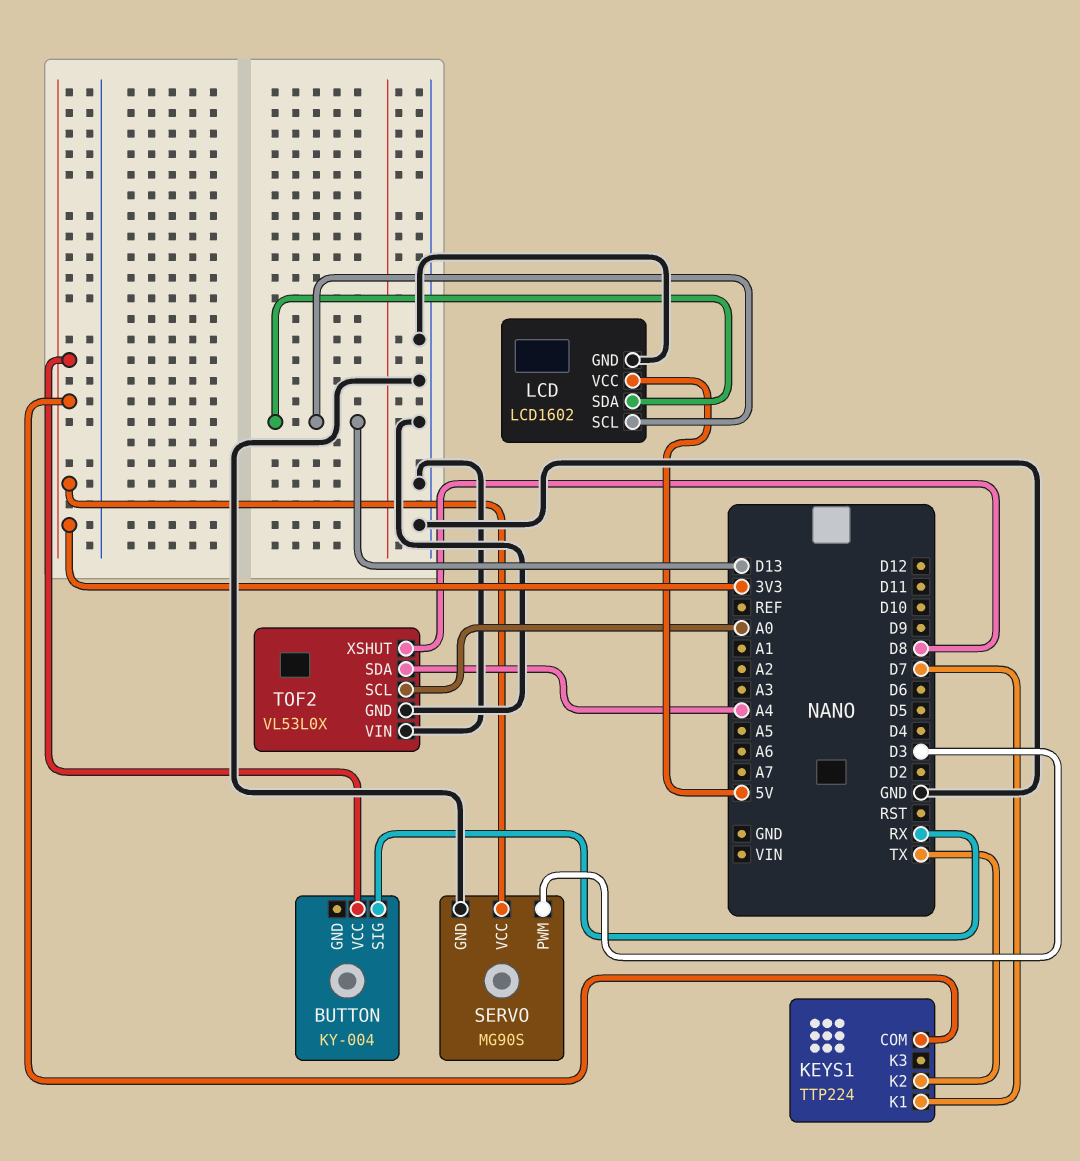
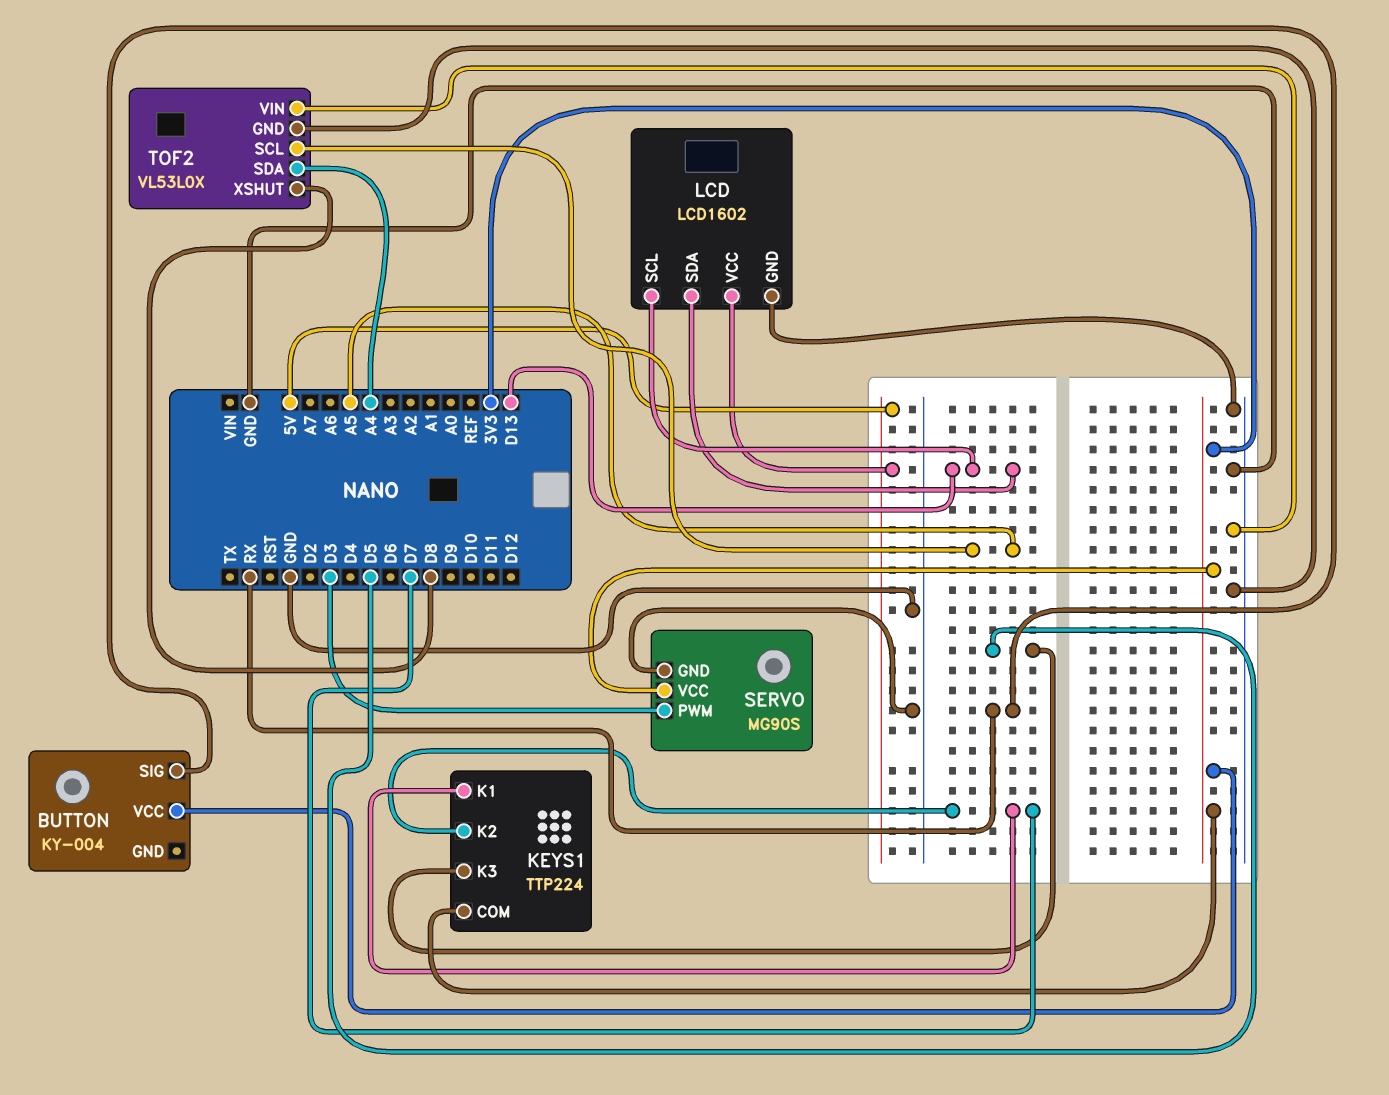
KEYS1 pin K2: TX -> D7
KEYS1 pin K3: none -> D5
TOF2 pin SCL: A0 -> A5

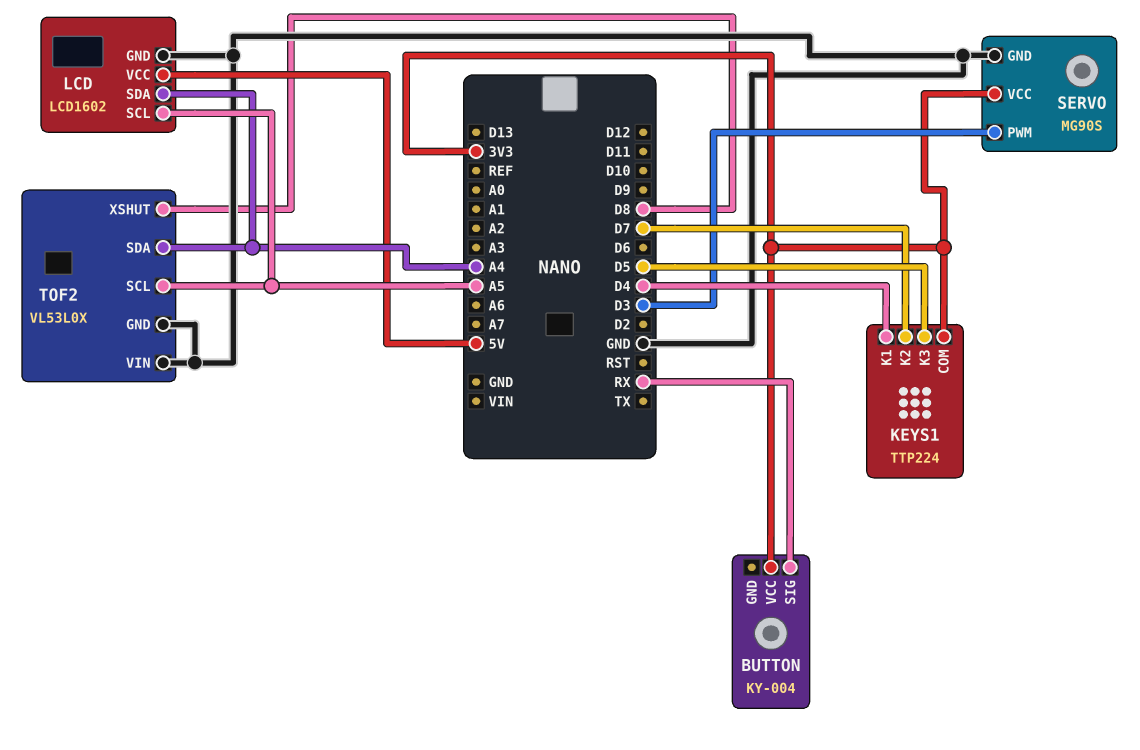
KEYS1 pin K1: D7 -> D4
LCD pin SCL: D13 -> A5
LCD pin SDA: D13 -> A4

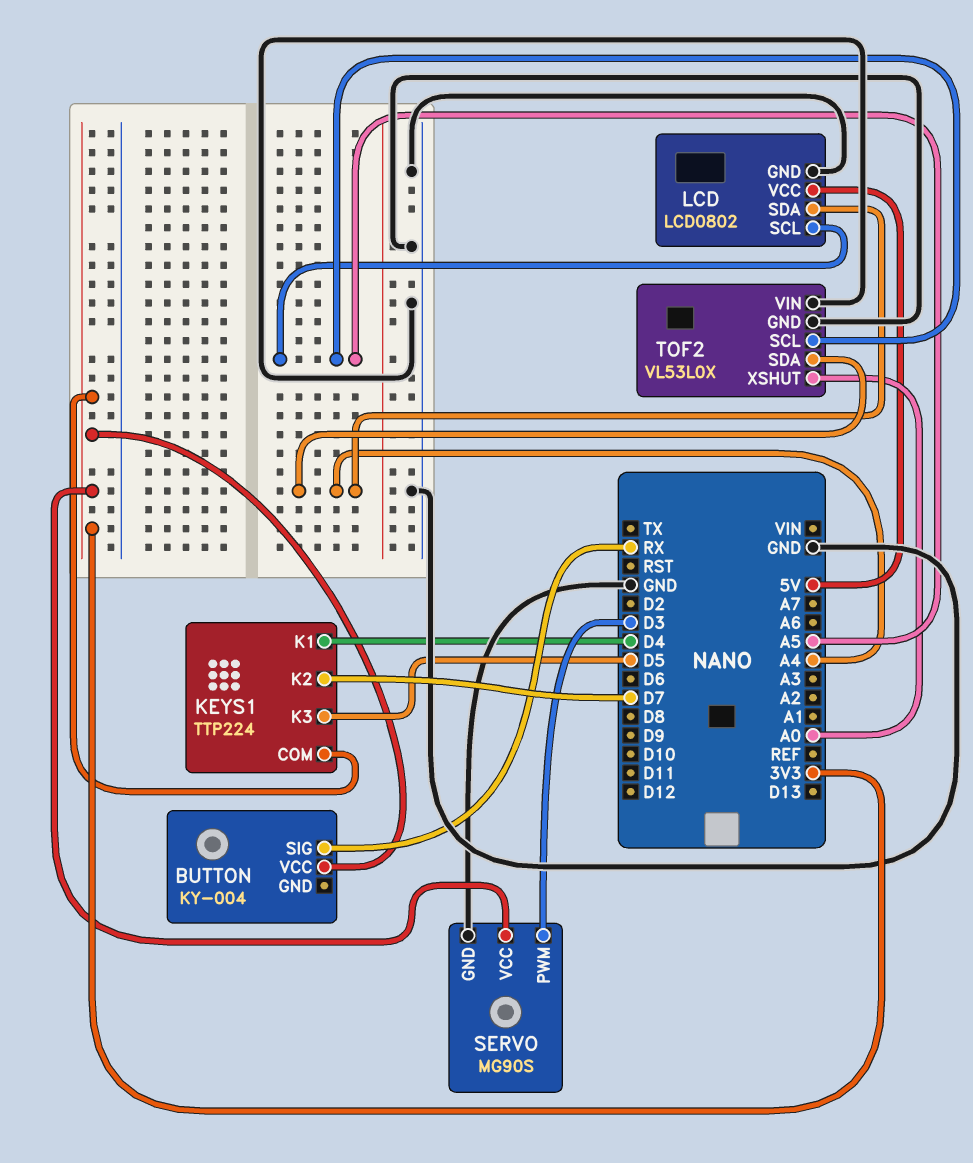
LCD: LCD1602 -> LCD0802
TOF2 pin XSHUT: D8 -> A0

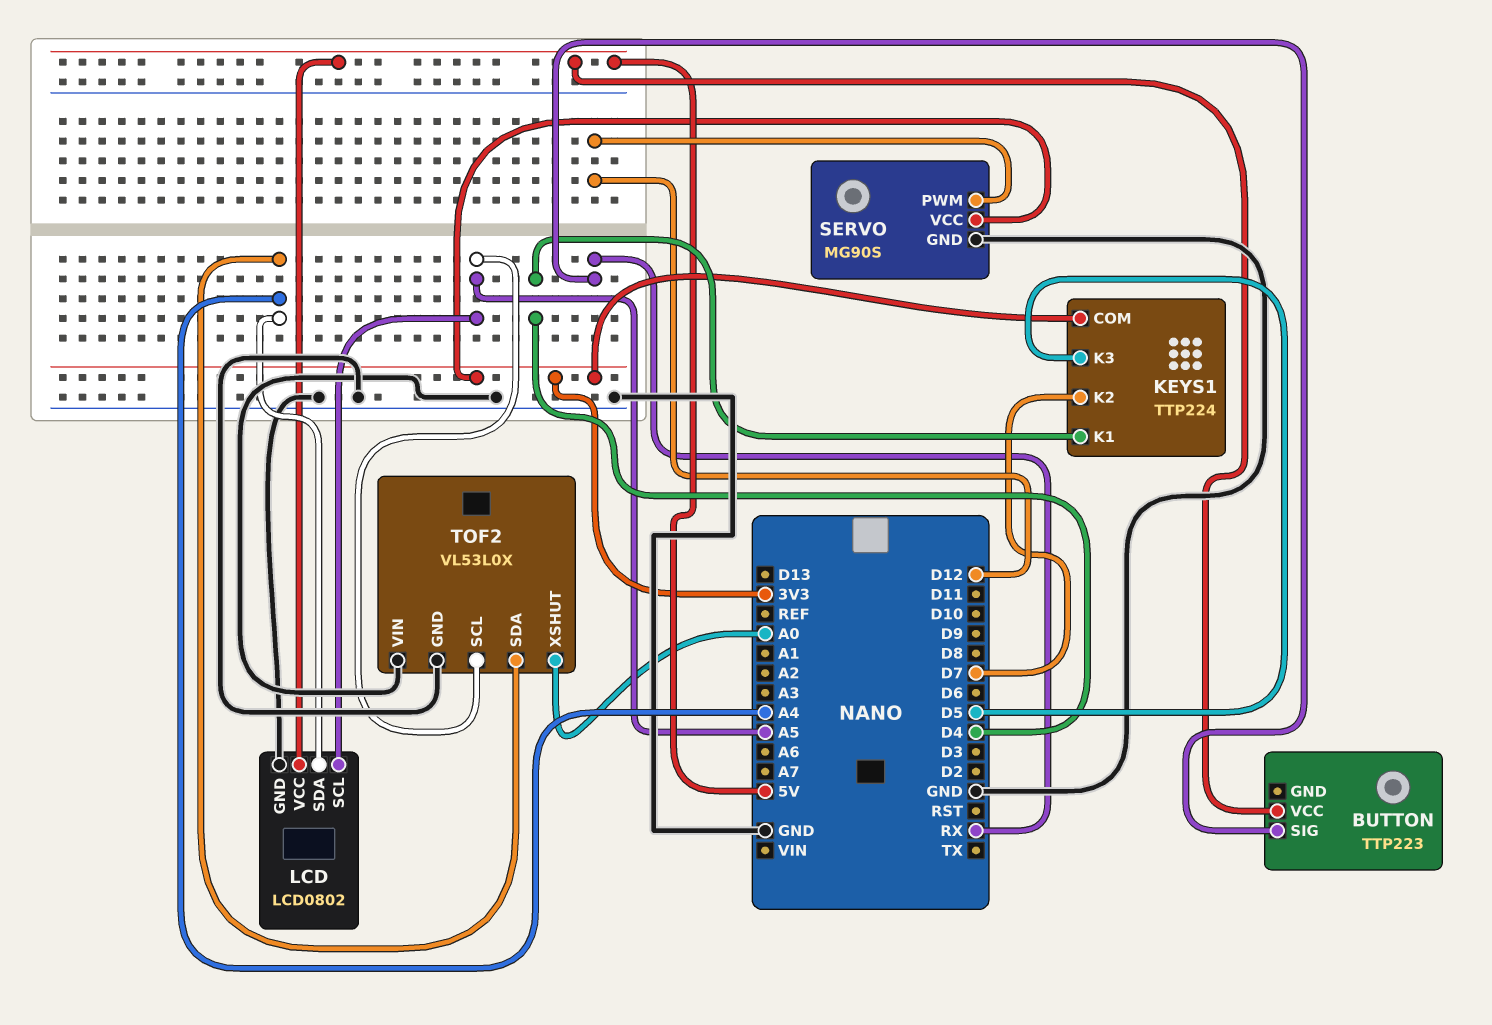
BUTTON: KY-004 -> TTP223
BUTTON pin VCC: 3V3 -> 5V
SERVO pin PWM: D3 -> D12

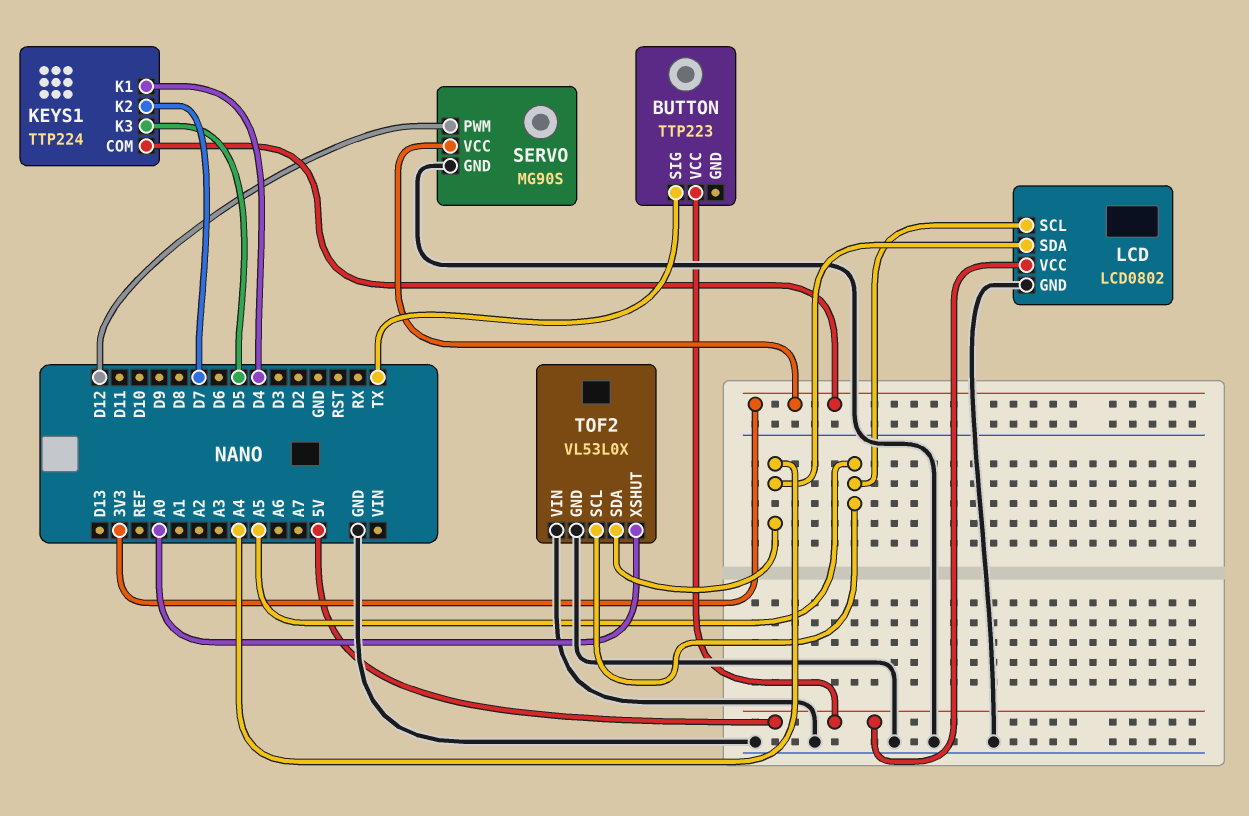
BUTTON pin SIG: RX -> TX

